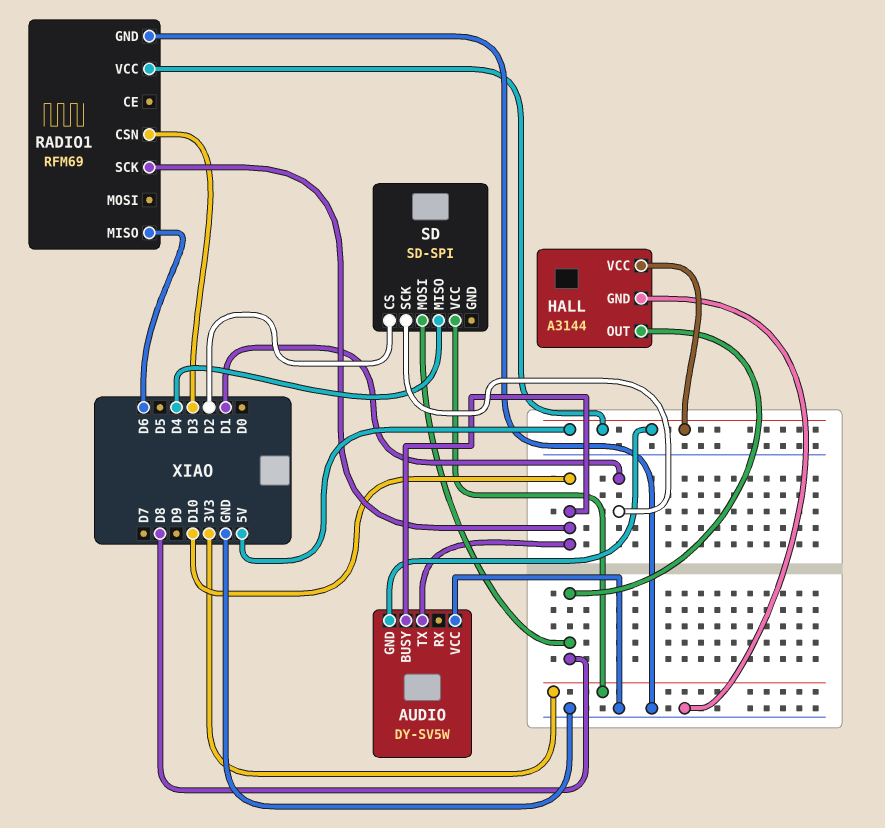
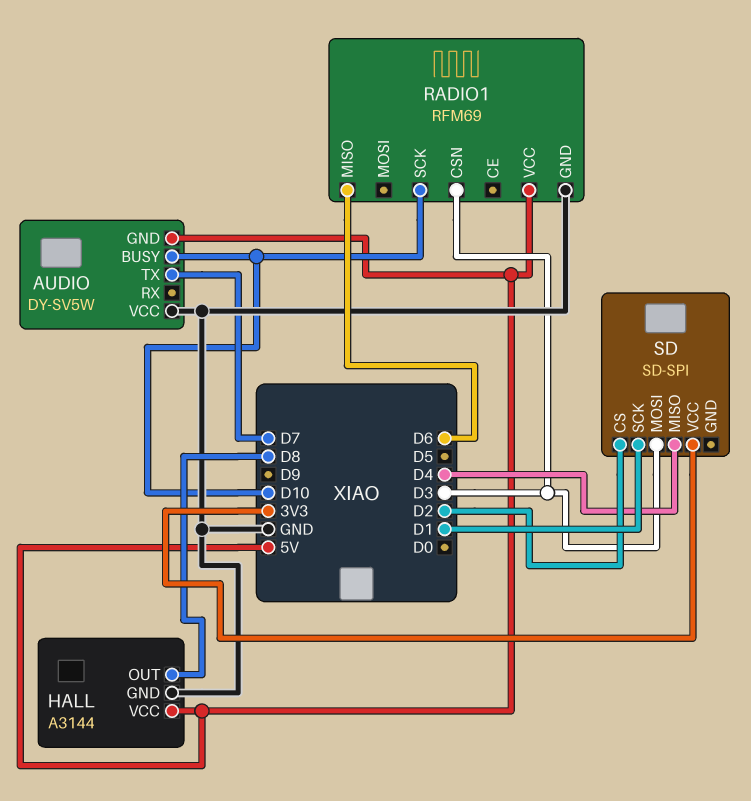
AUDIO pin TX: D10 -> D7
SD pin MOSI: D8 -> D3

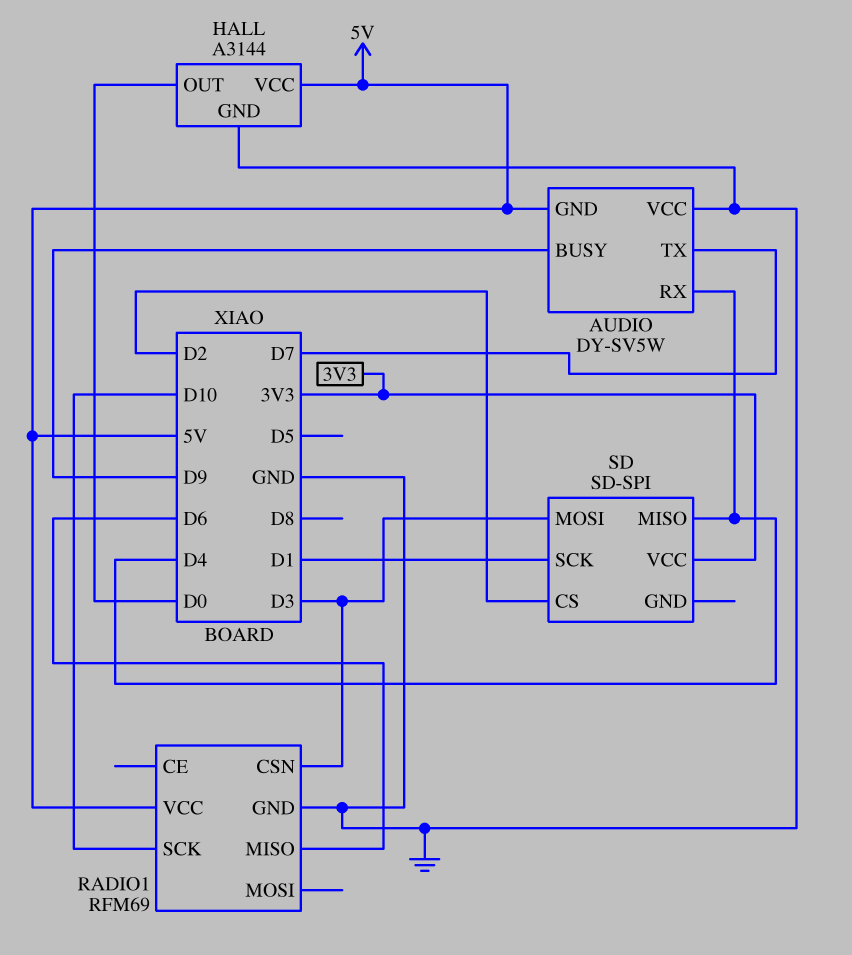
AUDIO pin BUSY: D10 -> D9
AUDIO pin RX: none -> D4
HALL pin OUT: D8 -> D0

